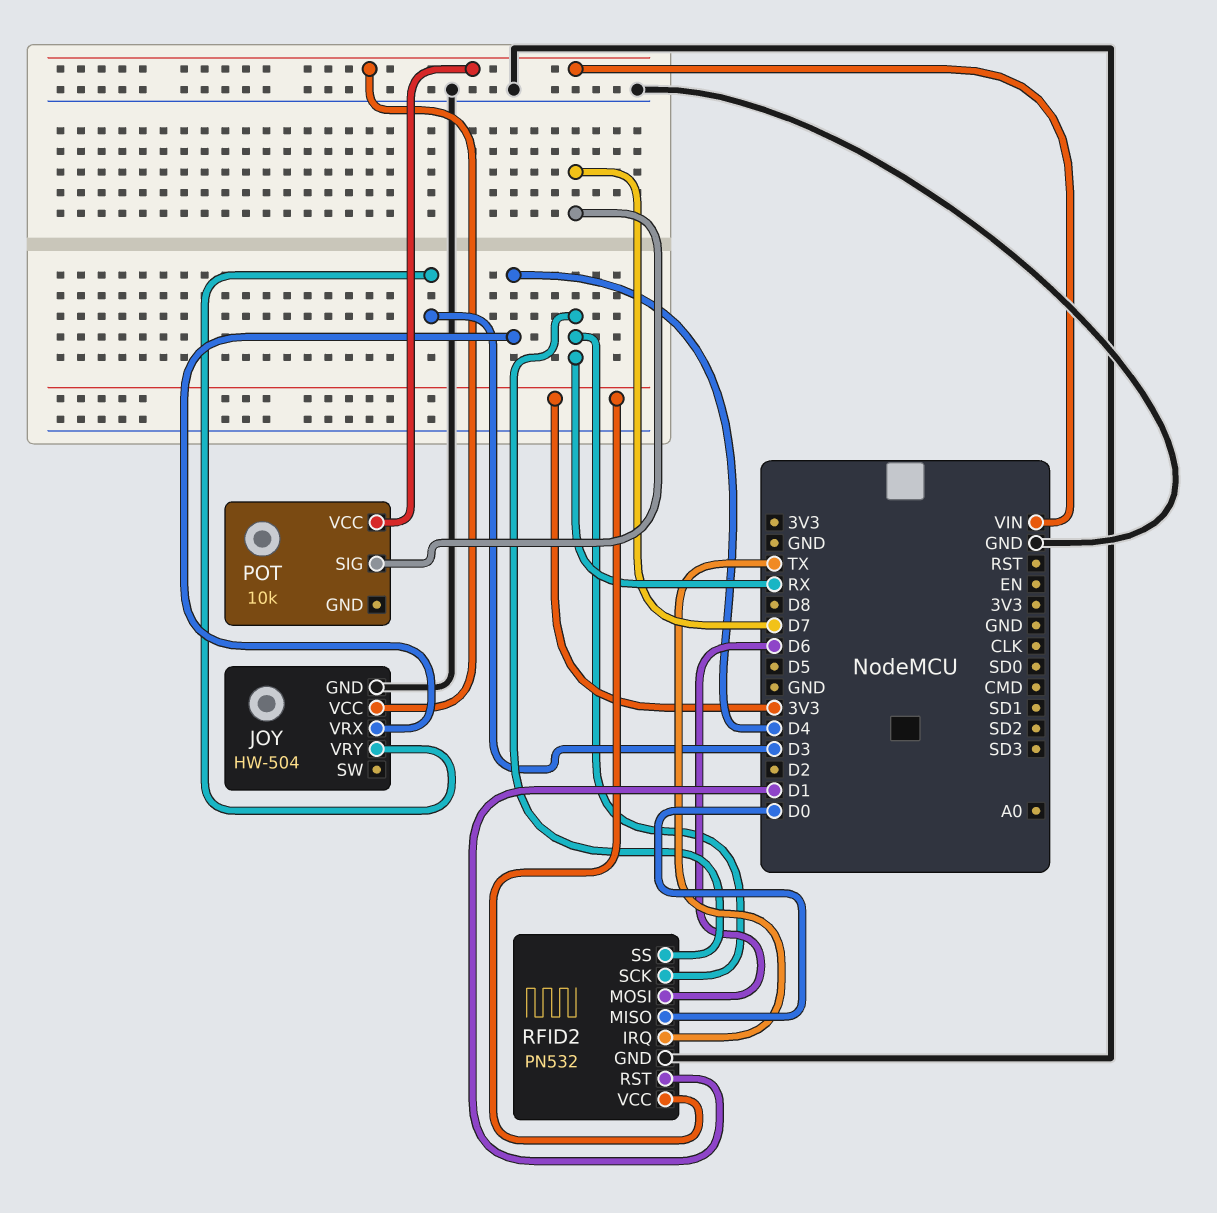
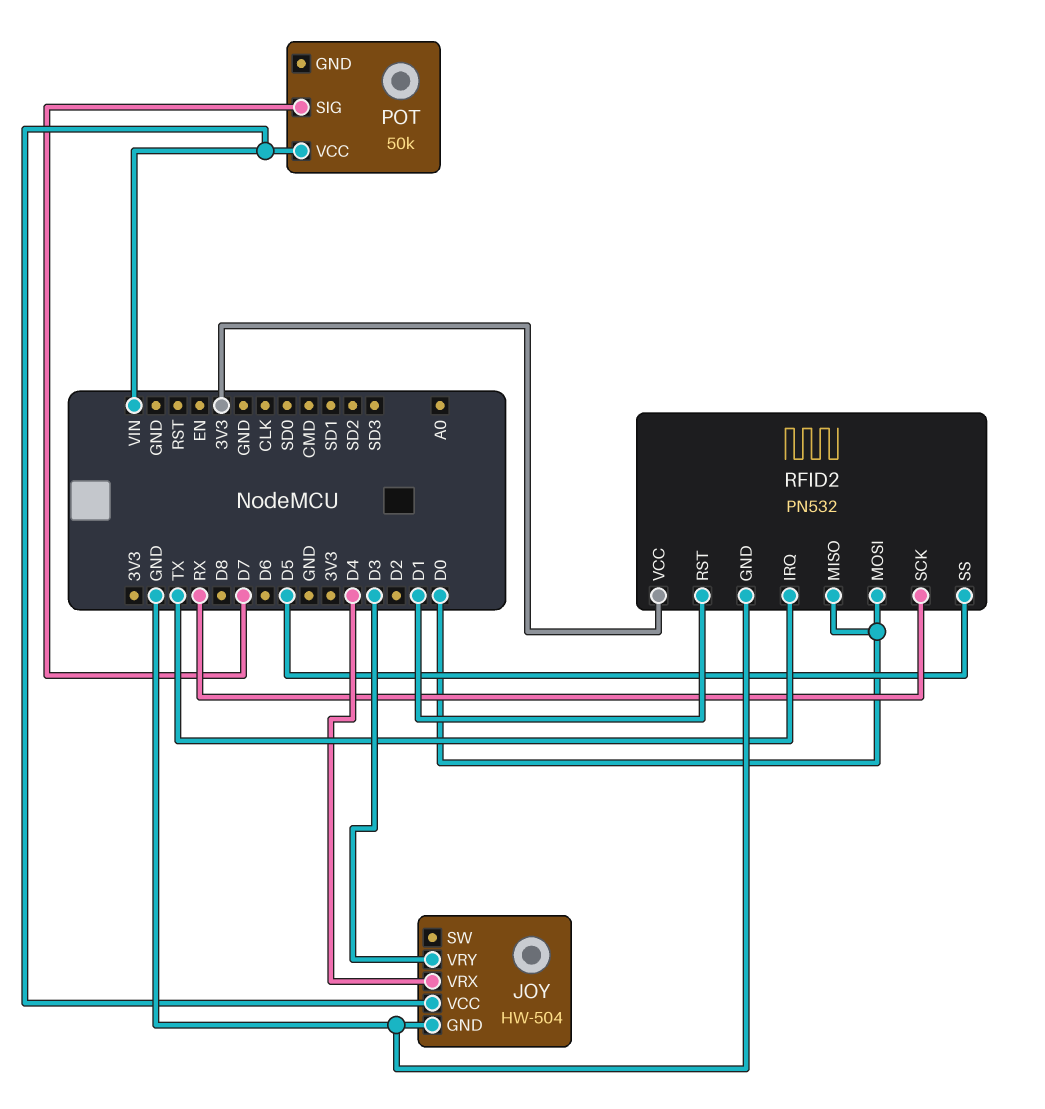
POT: 10k -> 50k
RFID2 pin MOSI: D6 -> D0
RFID2 pin SS: RX -> D5

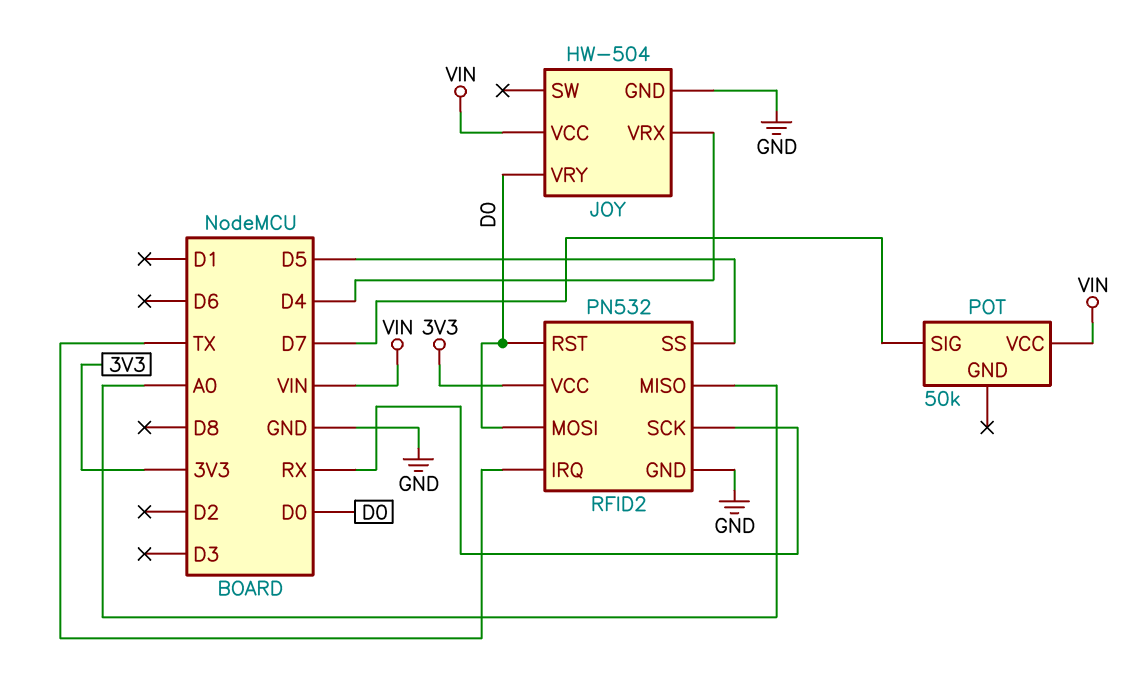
JOY pin VRY: D3 -> D0
RFID2 pin MISO: D0 -> A0
RFID2 pin RST: D1 -> D0

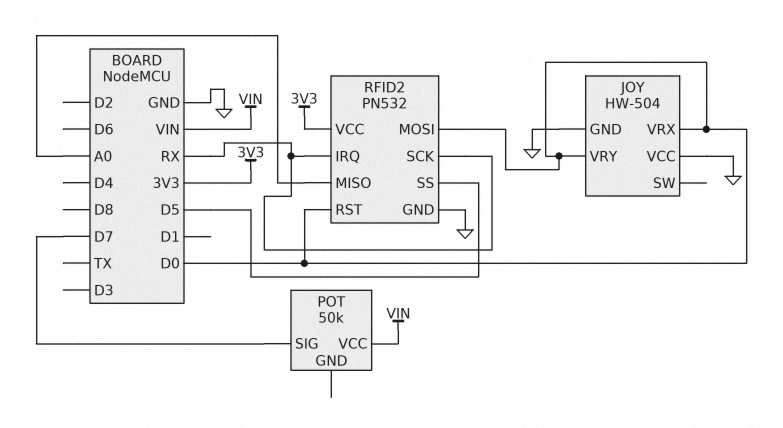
JOY pin VCC: VIN -> GND
JOY pin VRX: D4 -> D0
RFID2 pin IRQ: TX -> RX

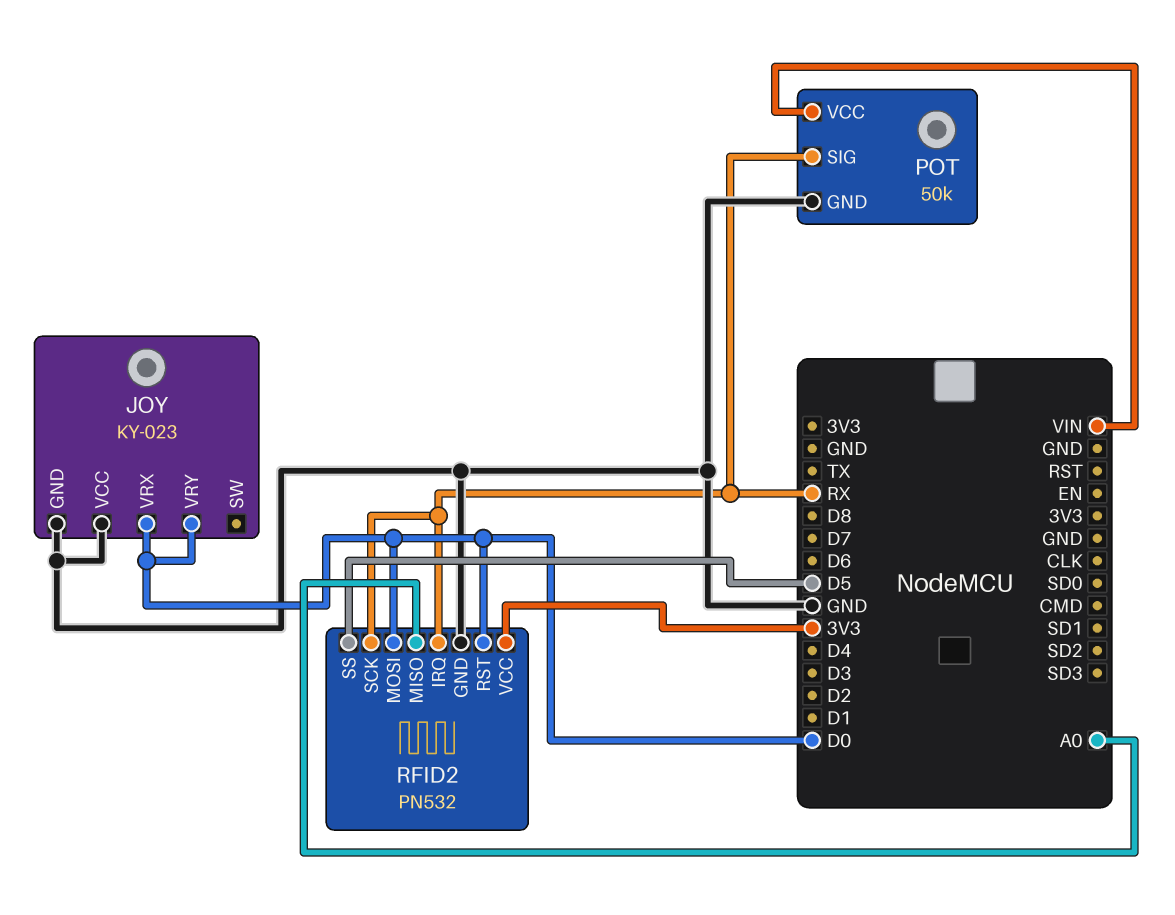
JOY: HW-504 -> KY-023
POT pin GND: none -> GND
POT pin SIG: D7 -> RX

